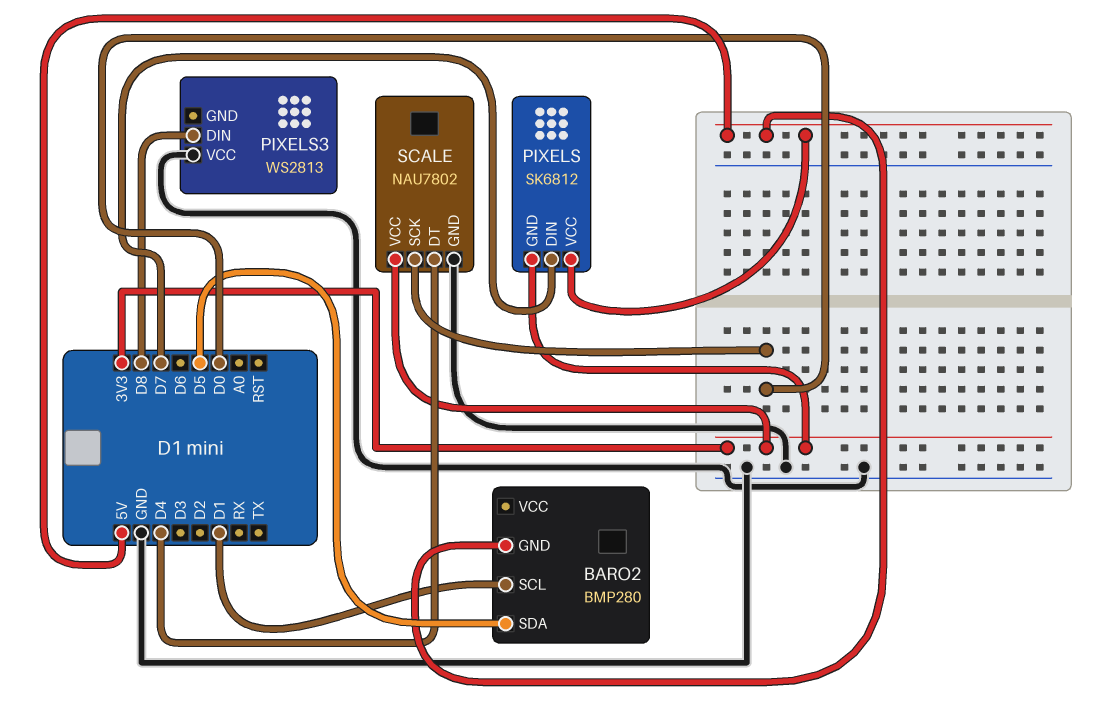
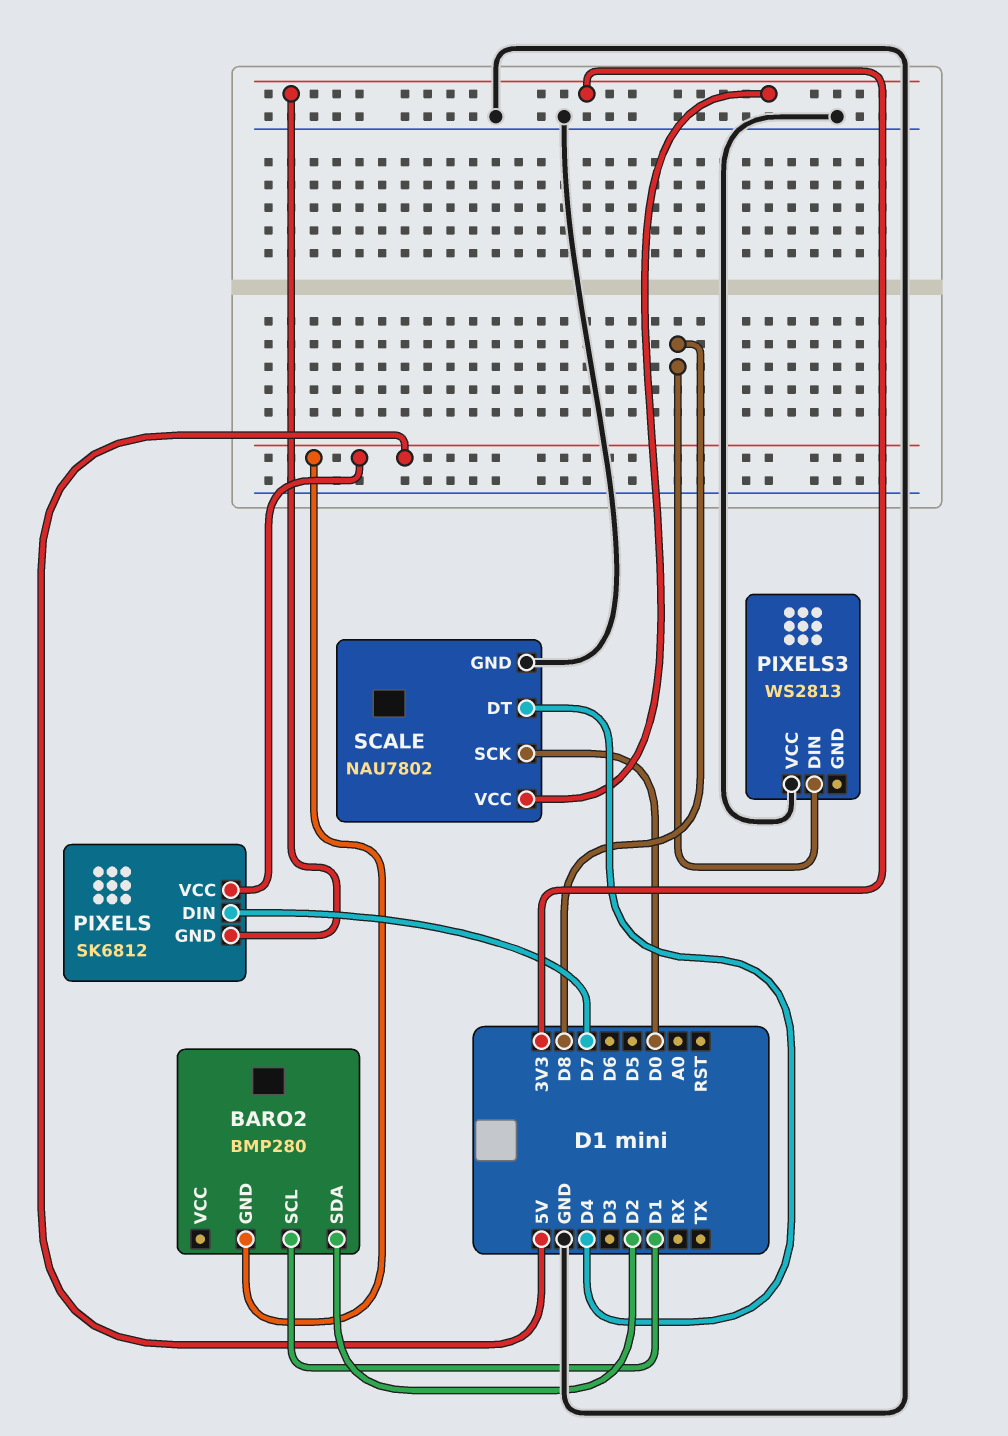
BARO2 pin SDA: D5 -> D2

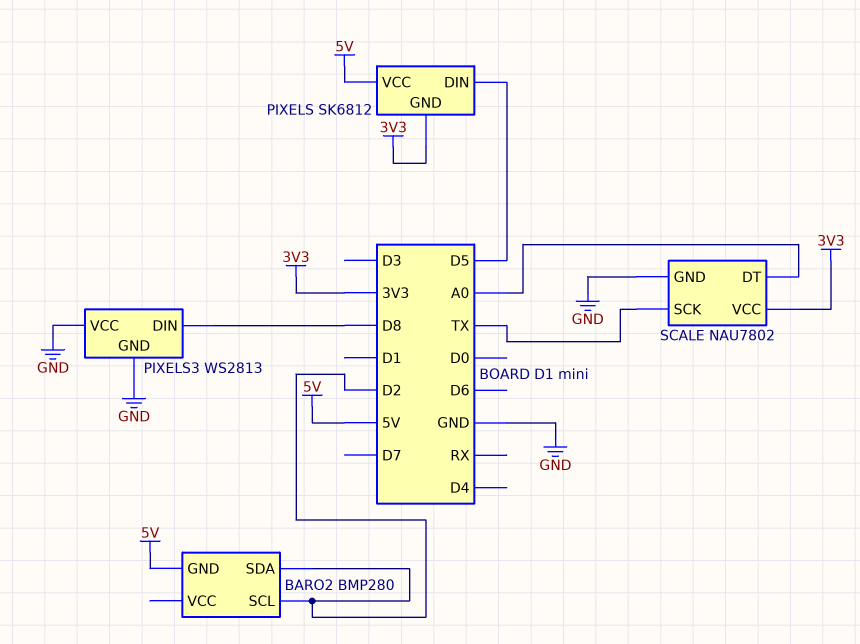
BARO2 pin SCL: D1 -> D2
PIXELS pin DIN: D7 -> D5
PIXELS3 pin GND: none -> GND
SCALE pin DT: D4 -> A0
SCALE pin SCK: D0 -> TX

